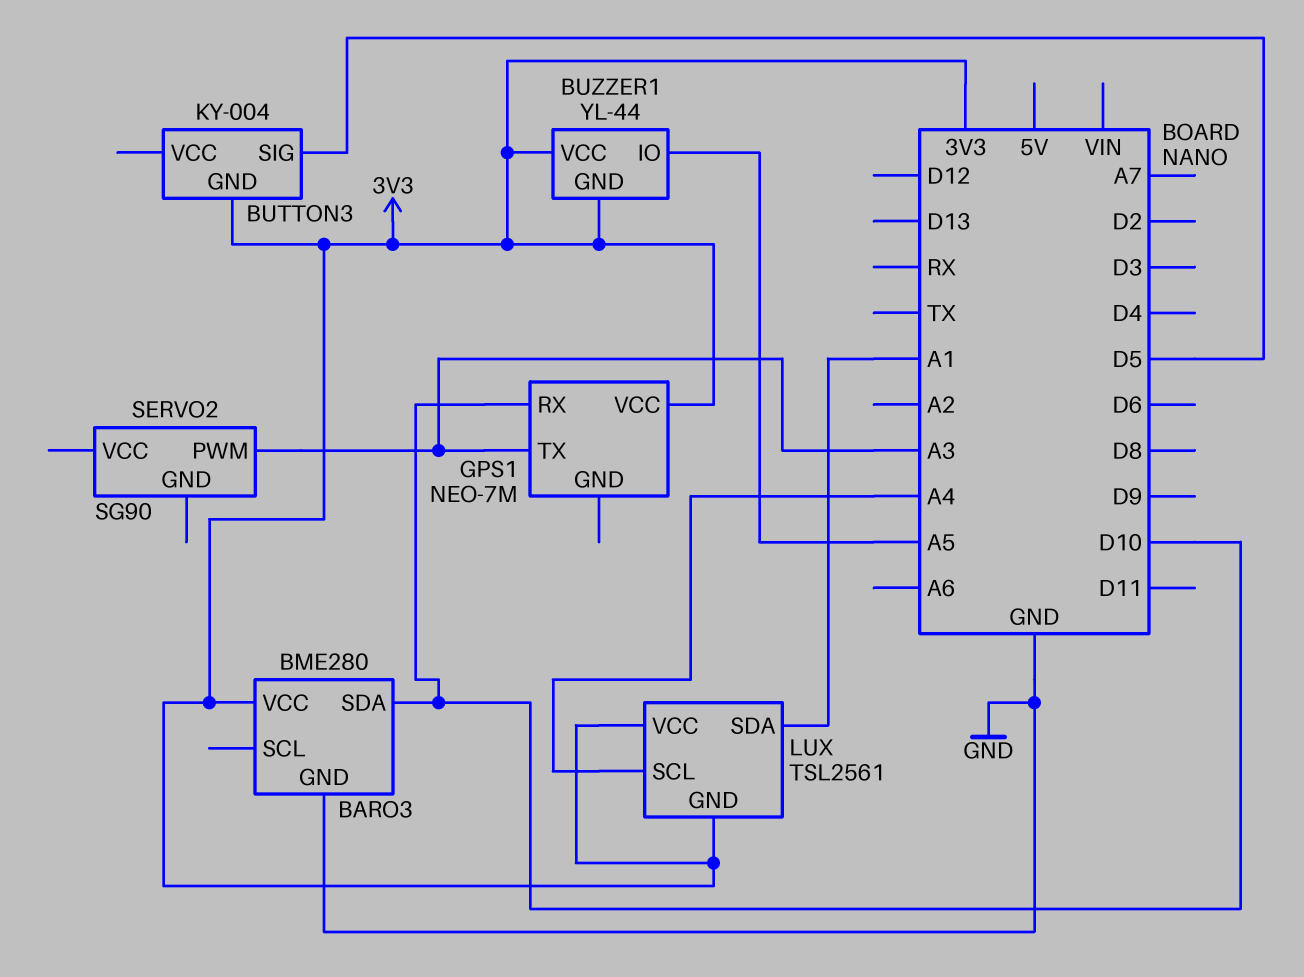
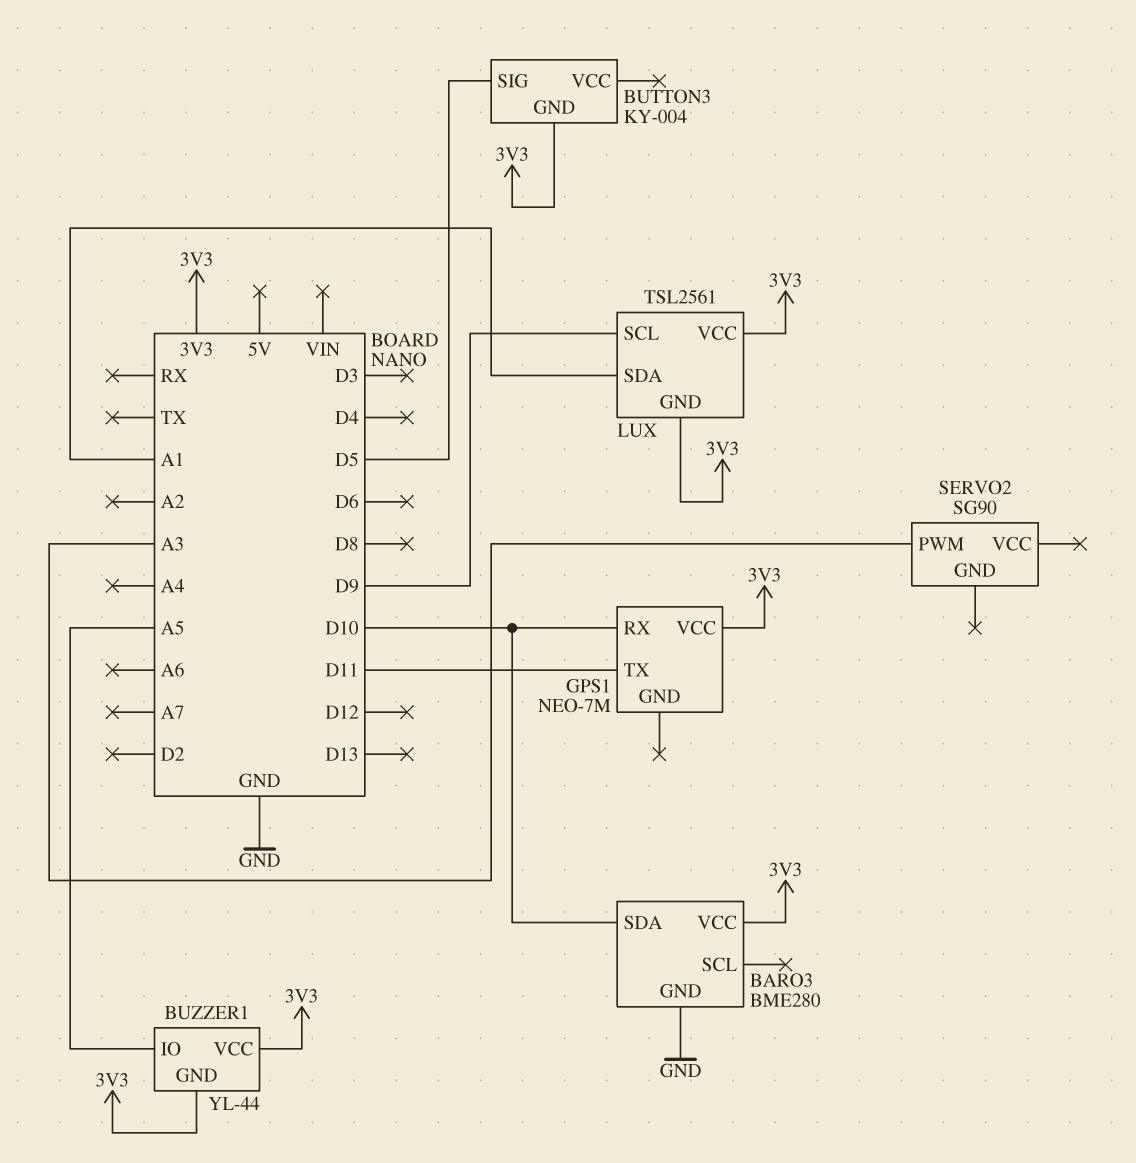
GPS1 pin TX: A3 -> D11
LUX pin SCL: A4 -> D9

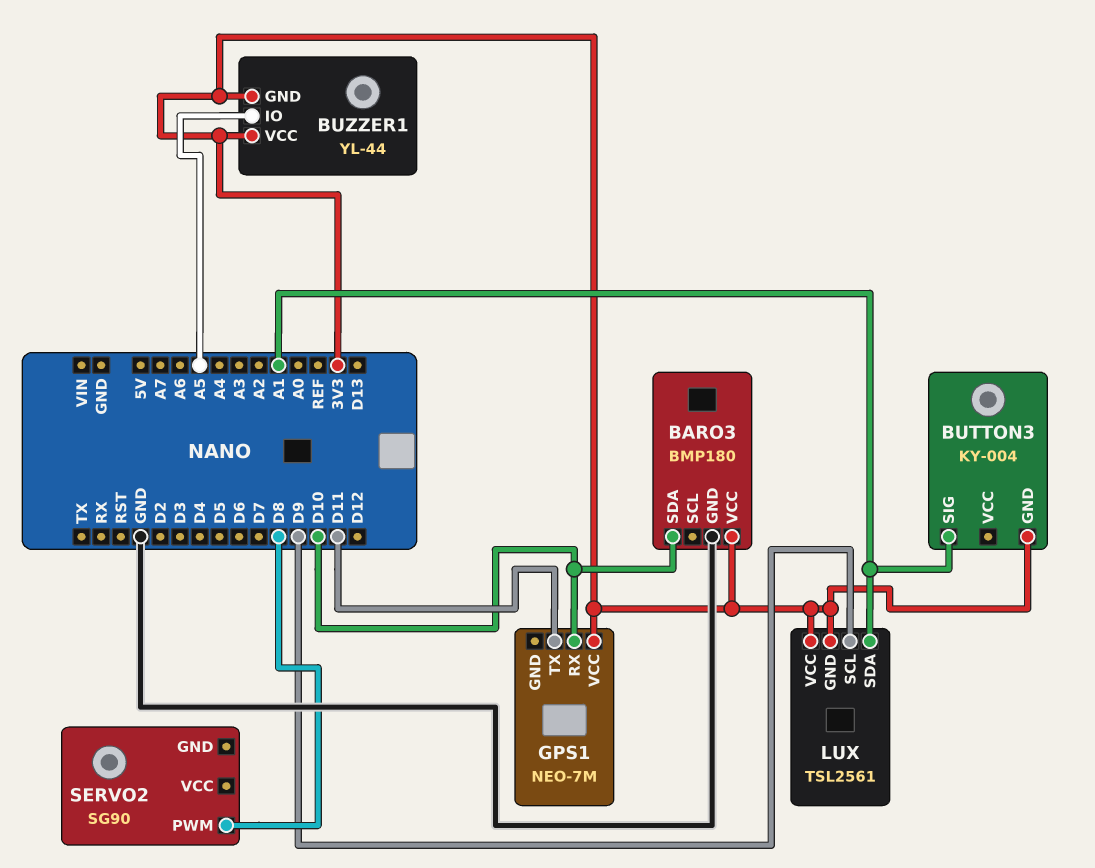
BARO3: BME280 -> BMP180
BUTTON3 pin SIG: D5 -> A1
SERVO2 pin PWM: A3 -> D8

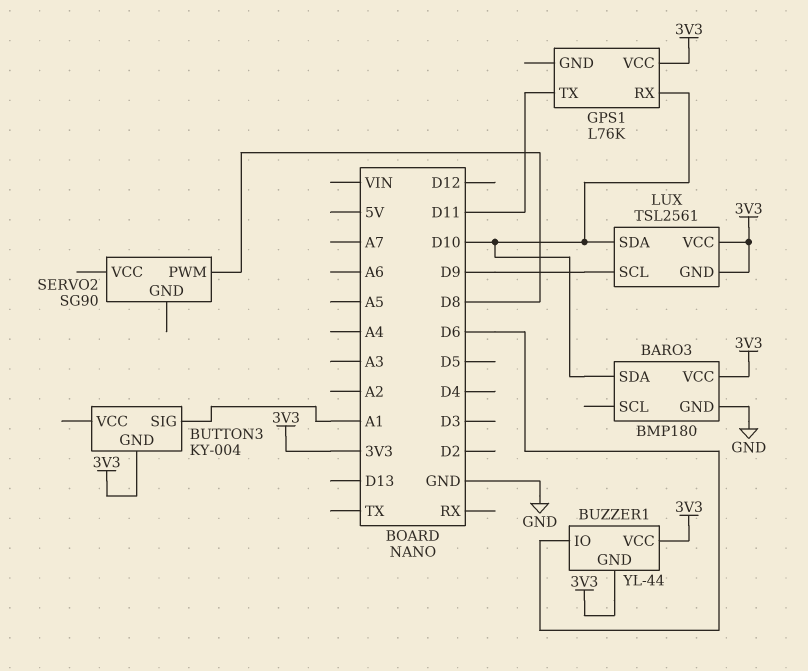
BUZZER1 pin IO: A5 -> D6
GPS1: NEO-7M -> L76K
LUX pin SDA: A1 -> D10

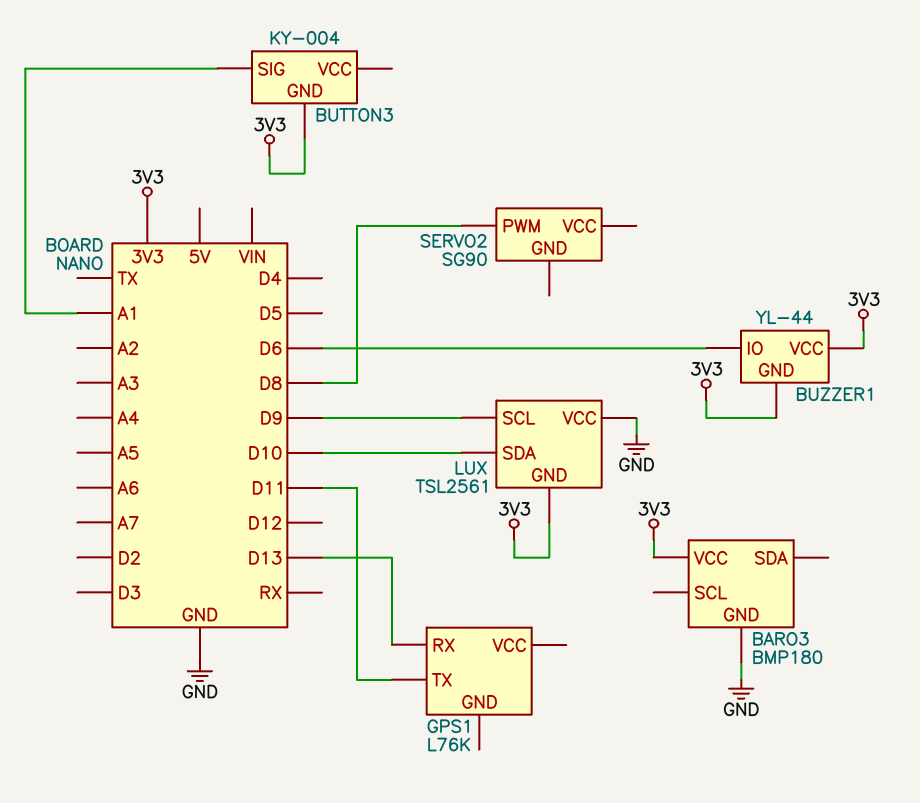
BARO3 pin SDA: D10 -> none
GPS1 pin RX: D10 -> D13
GPS1 pin VCC: 3V3 -> none
LUX pin VCC: 3V3 -> GND

